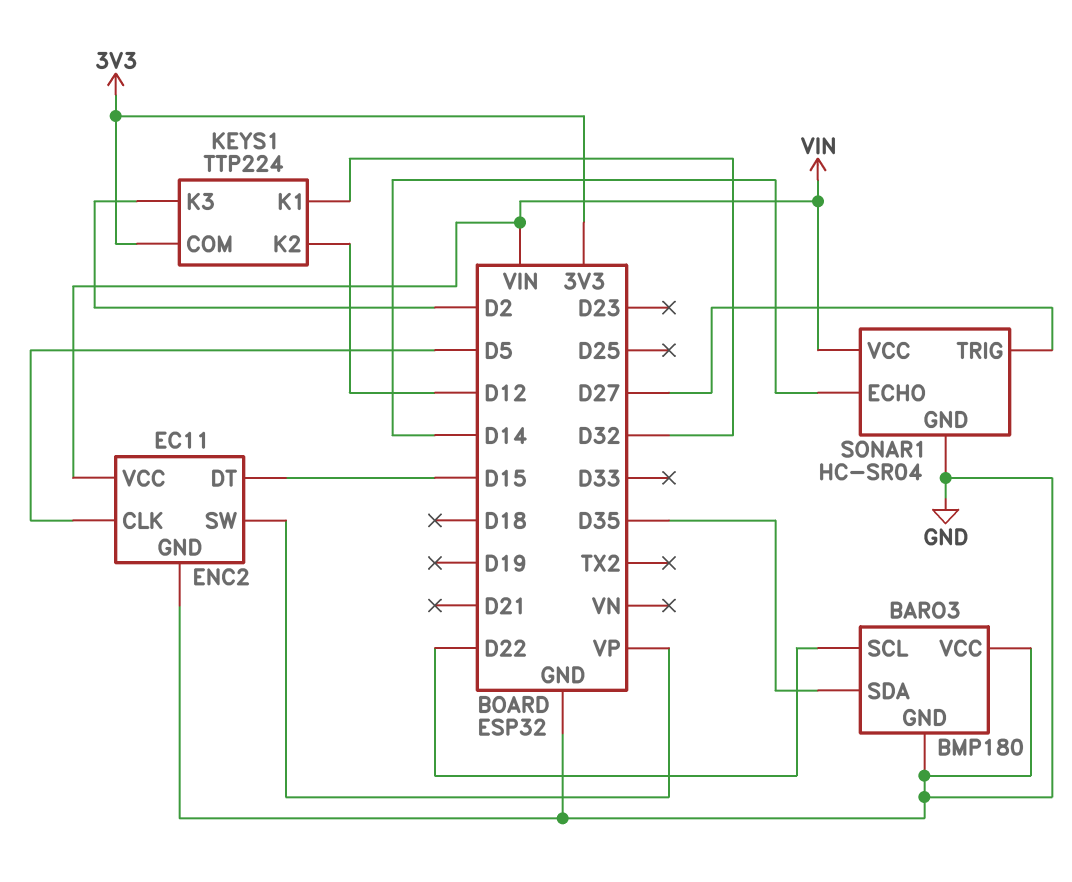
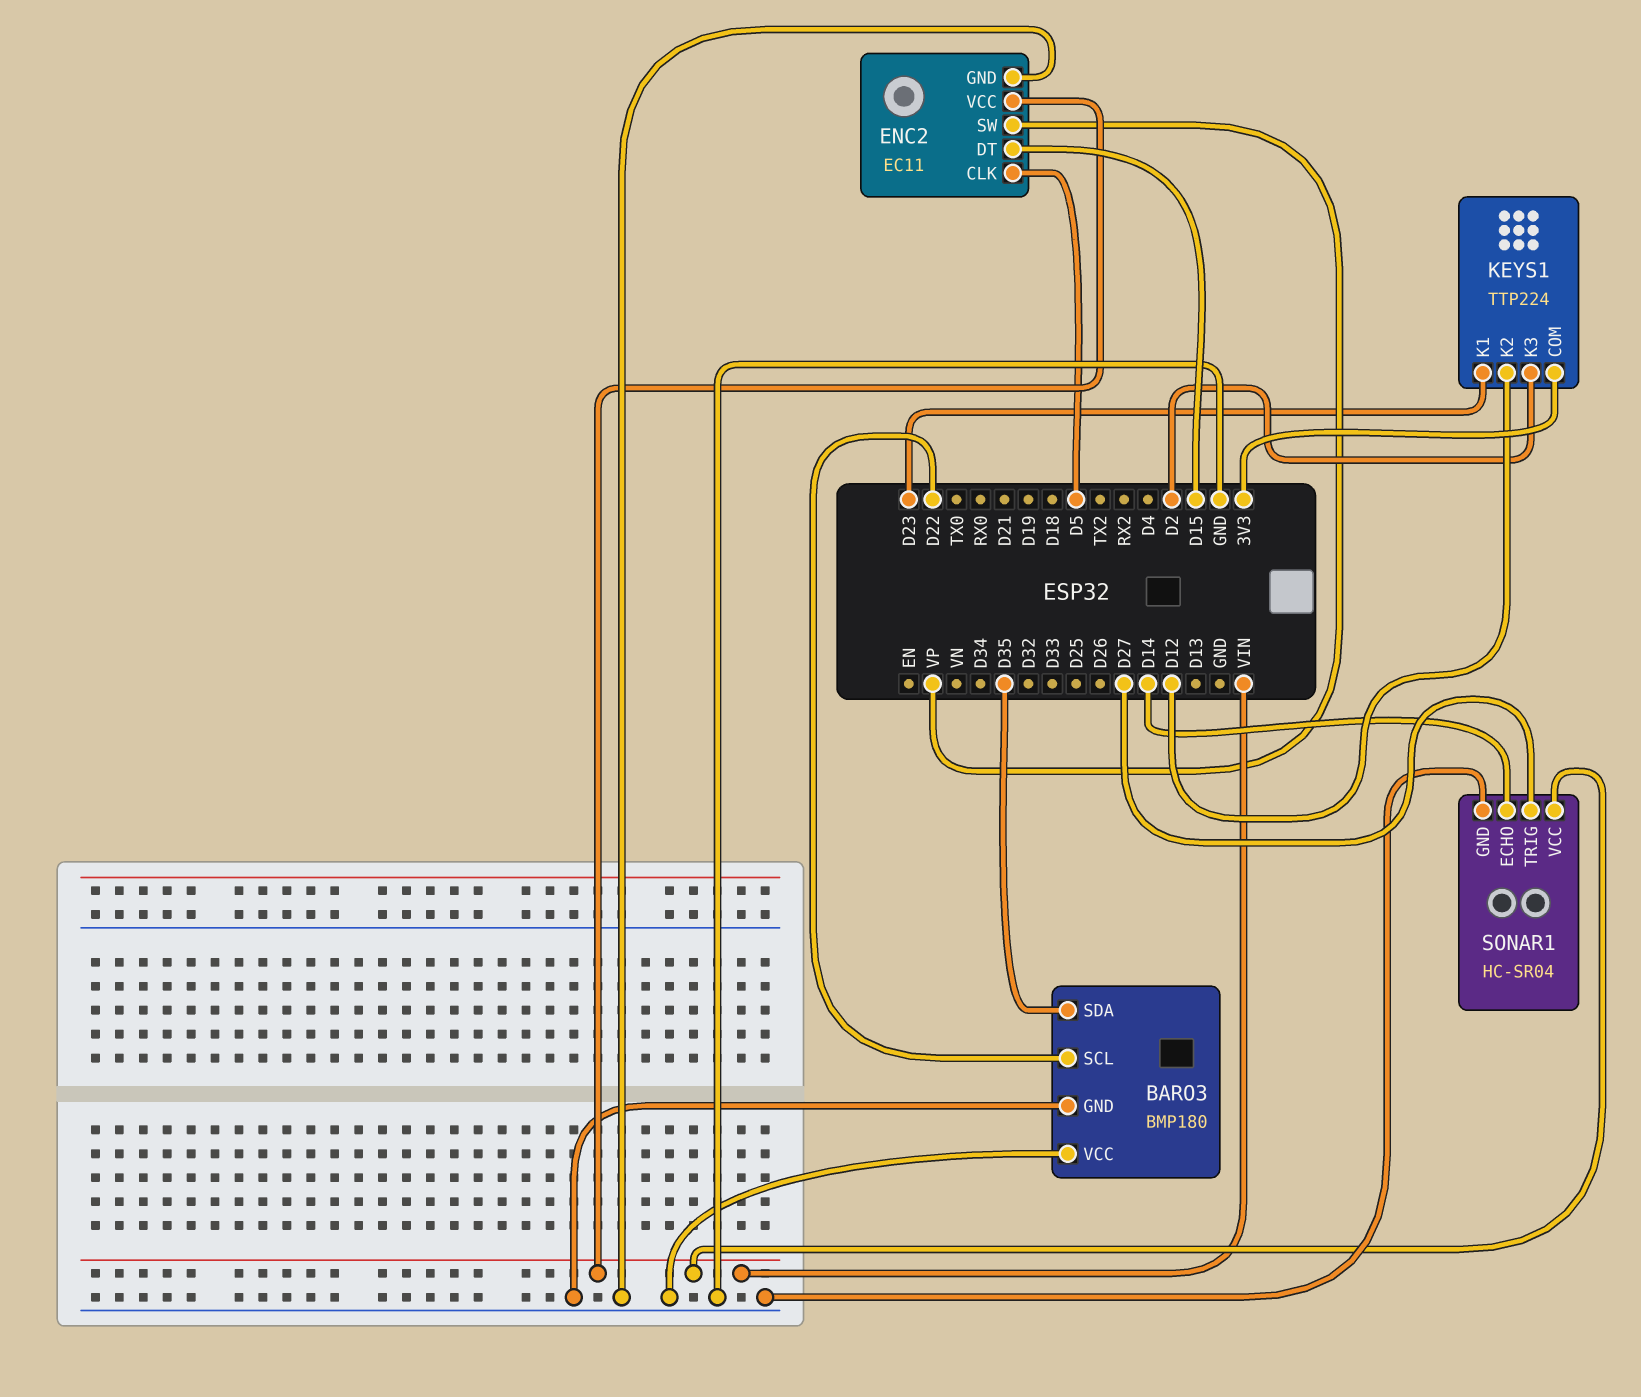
KEYS1 pin K1: D32 -> D23

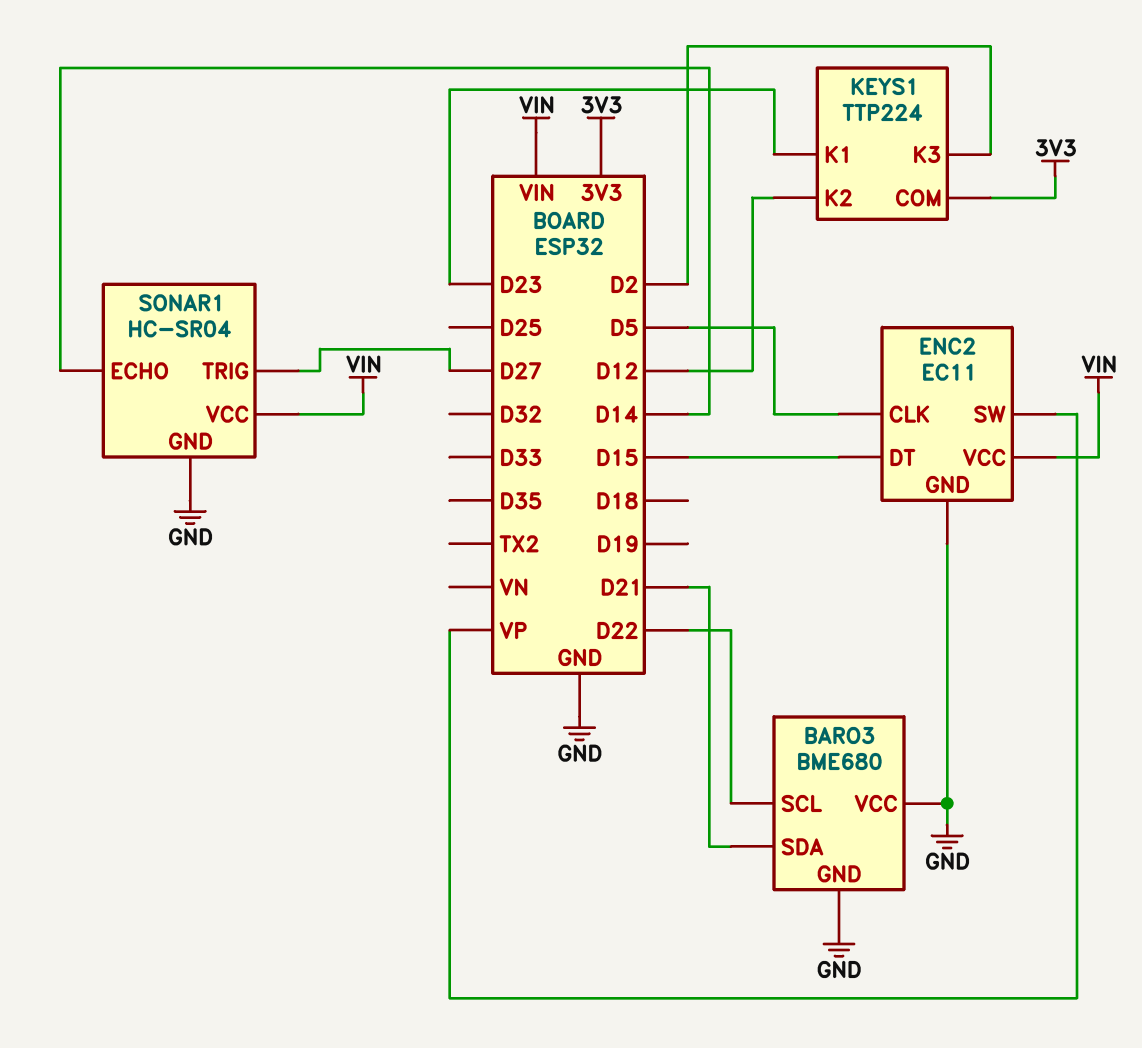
BARO3: BMP180 -> BME680
BARO3 pin SDA: D35 -> D21

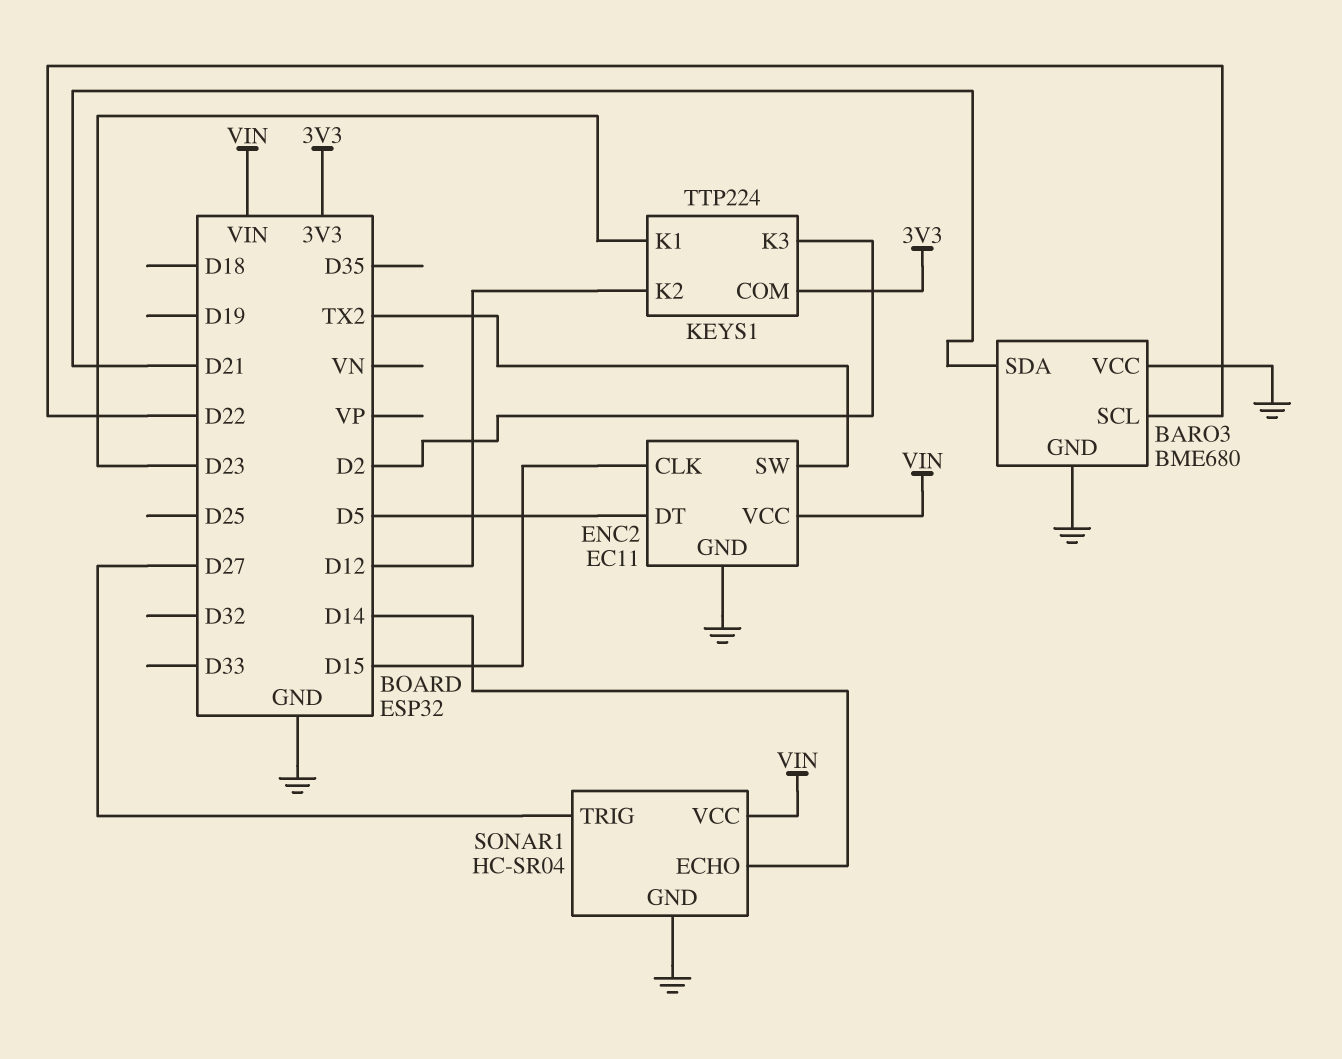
ENC2 pin CLK: D5 -> D15
ENC2 pin DT: D15 -> D5
ENC2 pin SW: VP -> TX2

